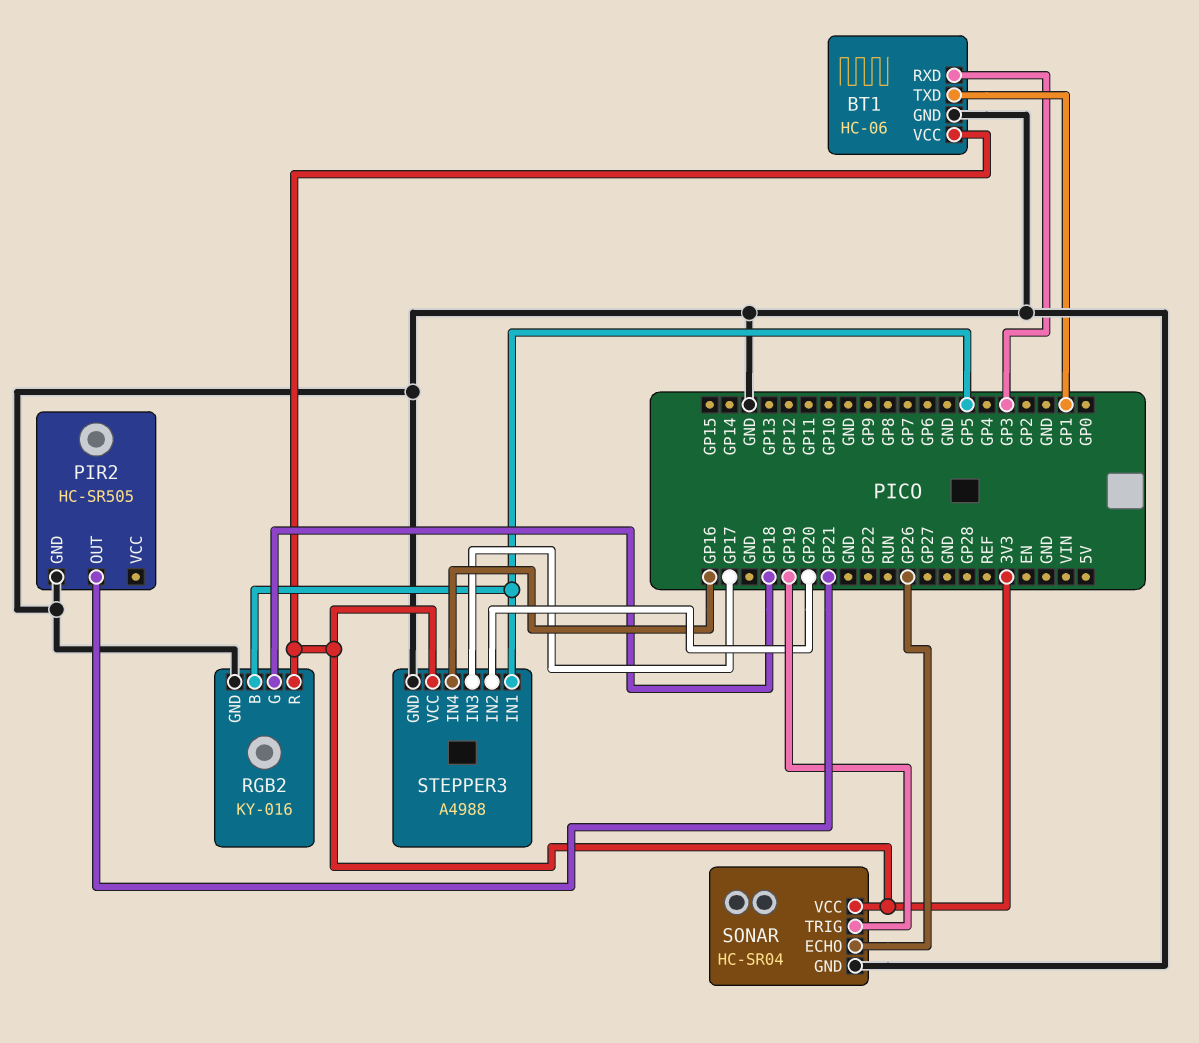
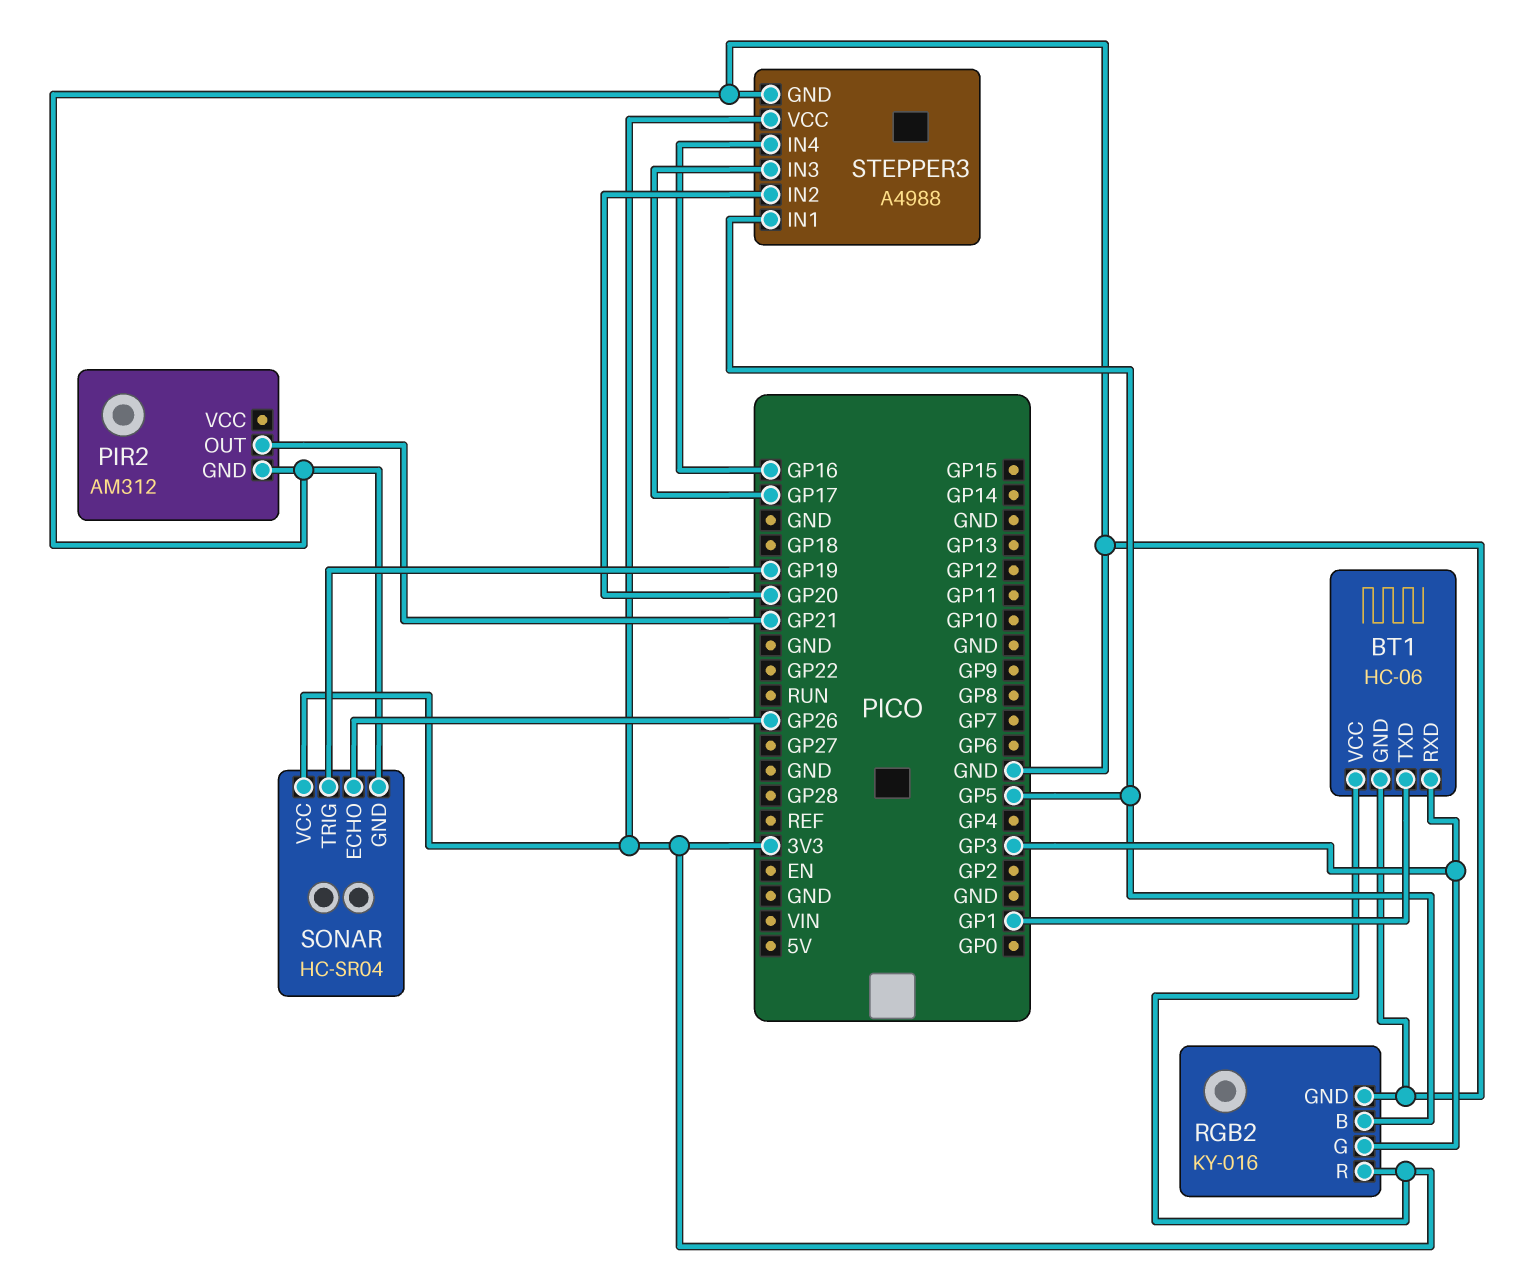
PIR2: HC-SR505 -> AM312
RGB2 pin G: GP18 -> GP3

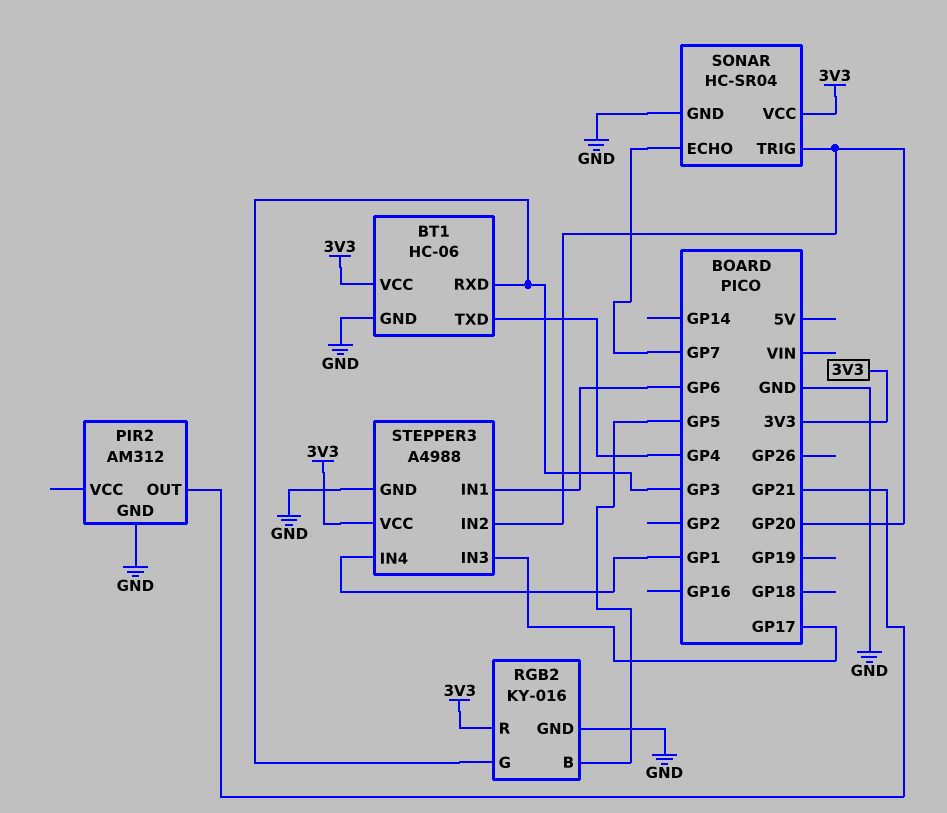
BT1 pin TXD: GP1 -> GP4
SONAR pin ECHO: GP26 -> GP7
SONAR pin TRIG: GP19 -> GP20
STEPPER3 pin IN1: GP5 -> GP6
STEPPER3 pin IN4: GP16 -> GP1

